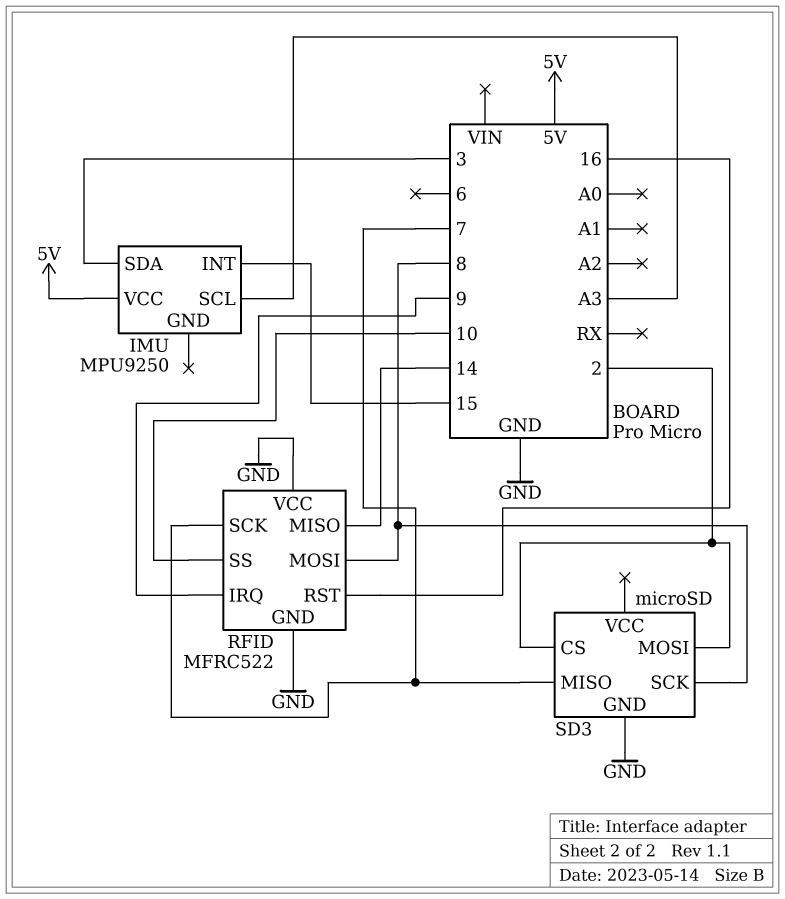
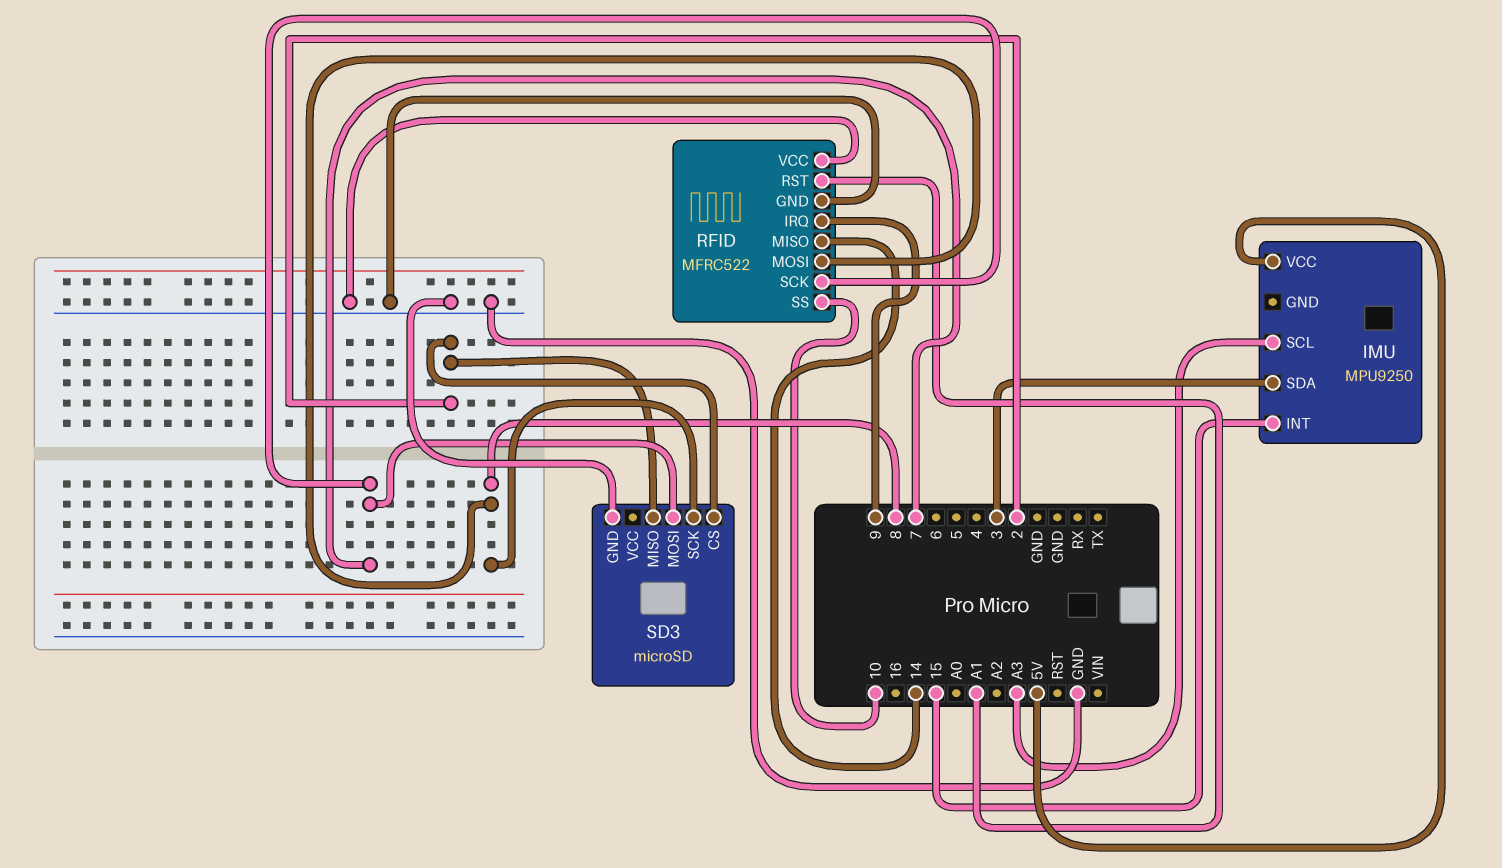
RFID pin RST: 16 -> A1
SD3 pin MISO: 7 -> 2
SD3 pin MOSI: 2 -> 7

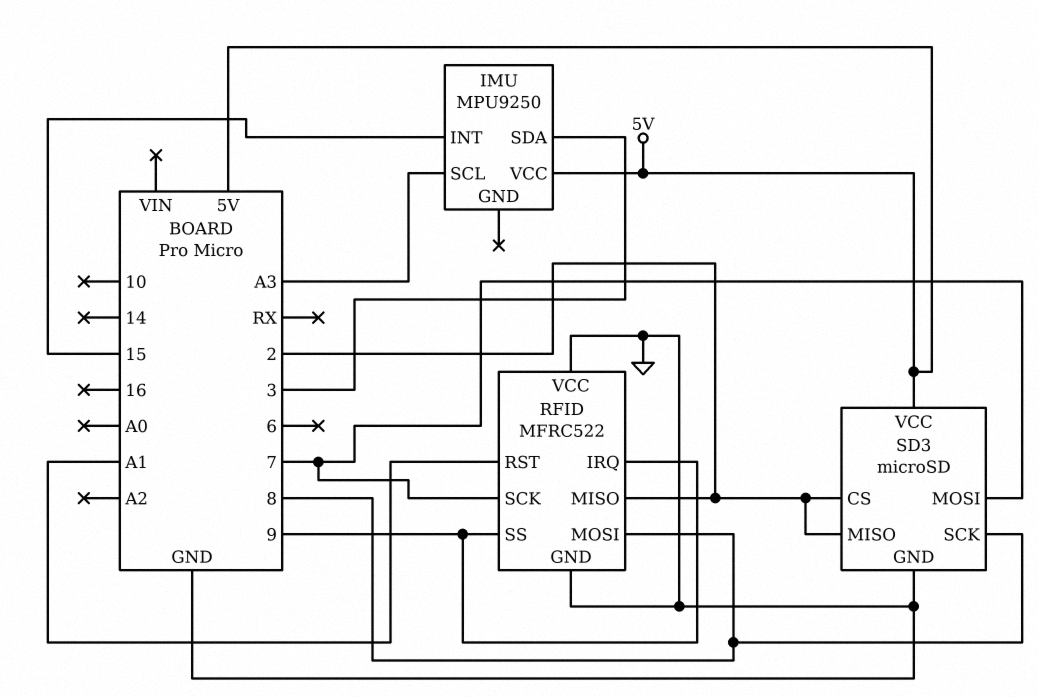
RFID pin MISO: 14 -> 2
RFID pin SS: 10 -> 9
SD3 pin VCC: none -> 5V

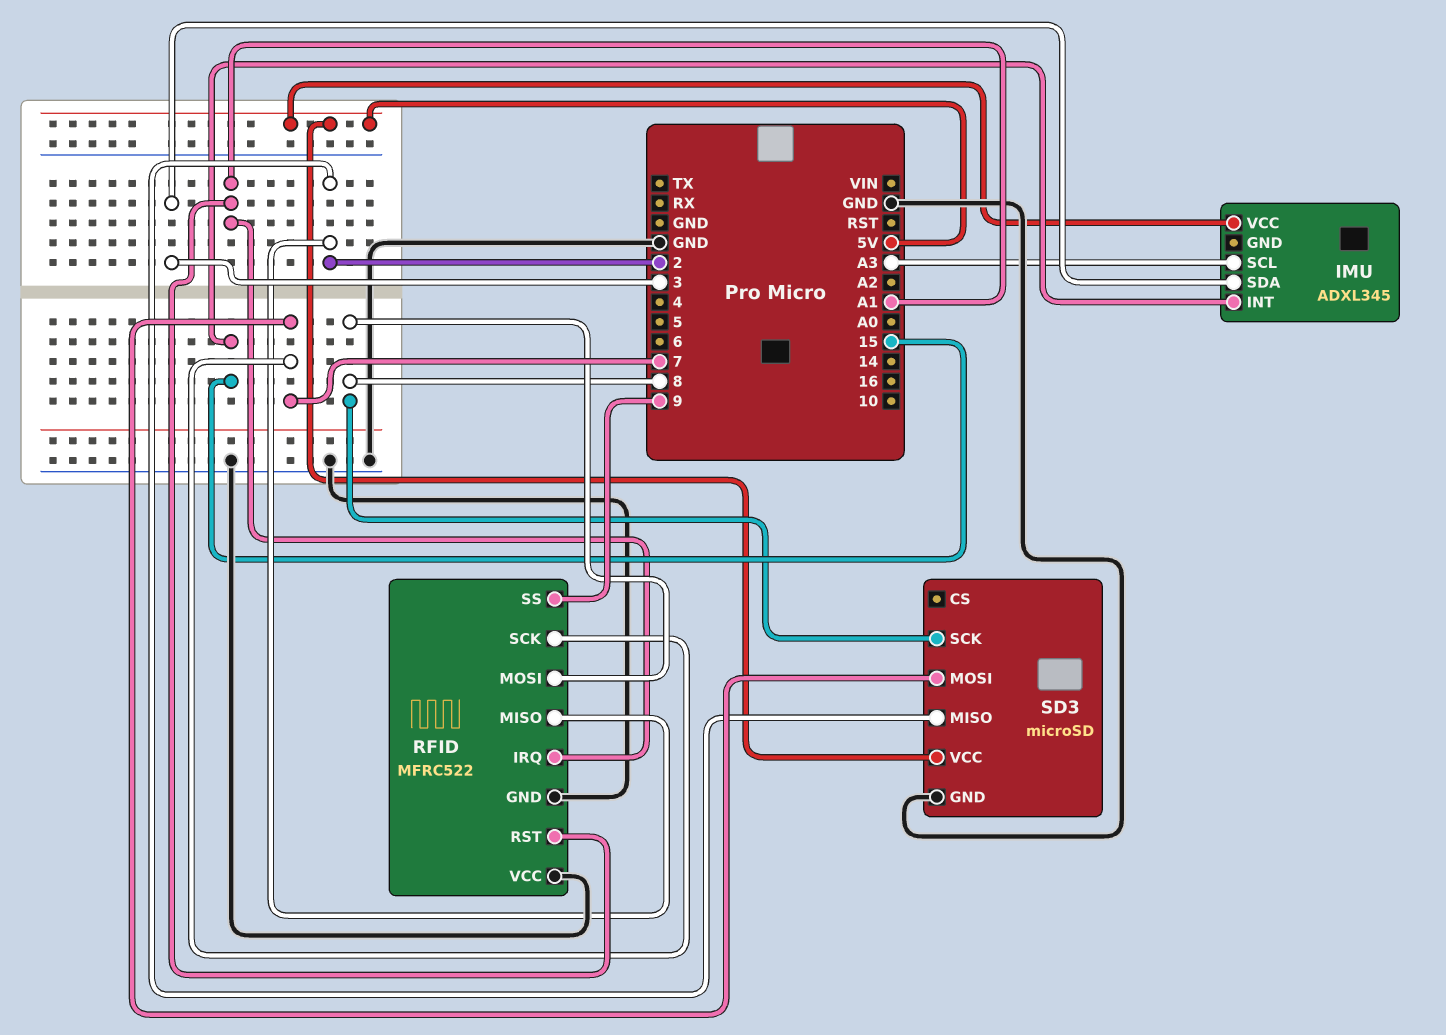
IMU: MPU9250 -> ADXL345
RFID pin IRQ: 9 -> A1
SD3 pin CS: 2 -> none

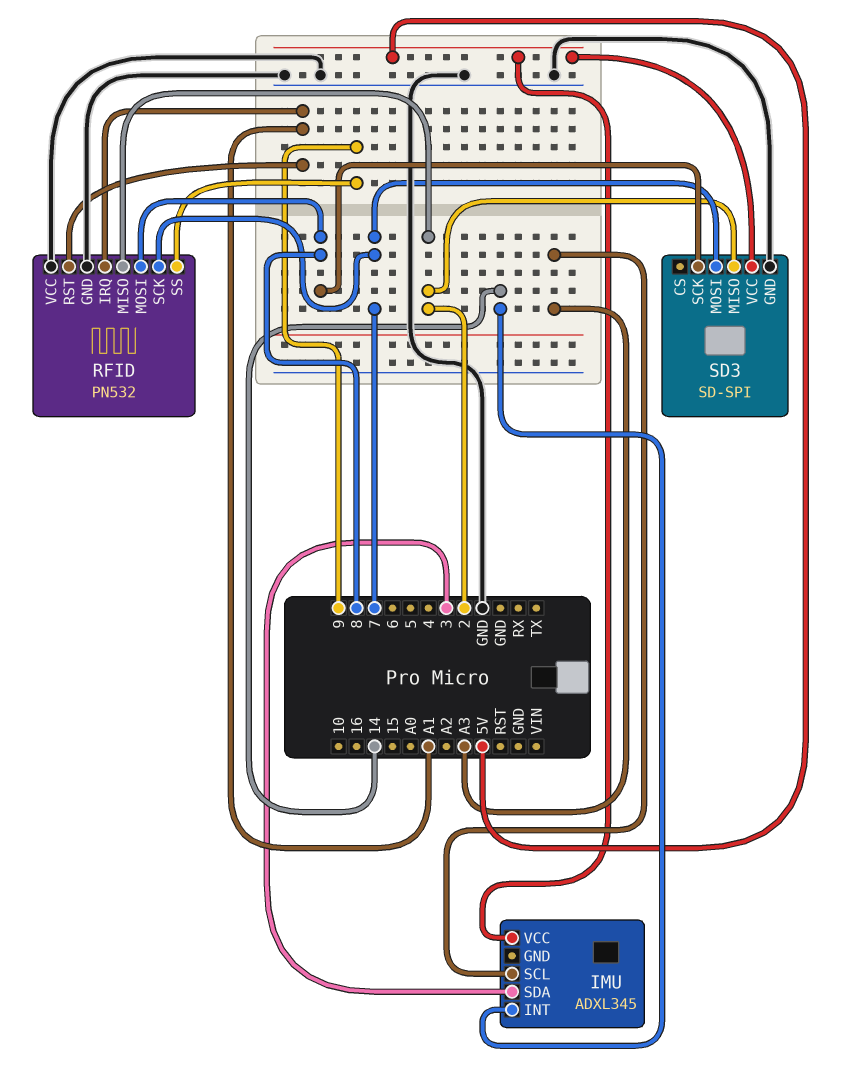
IMU pin INT: 15 -> 14
RFID: MFRC522 -> PN532
SD3: microSD -> SD-SPI

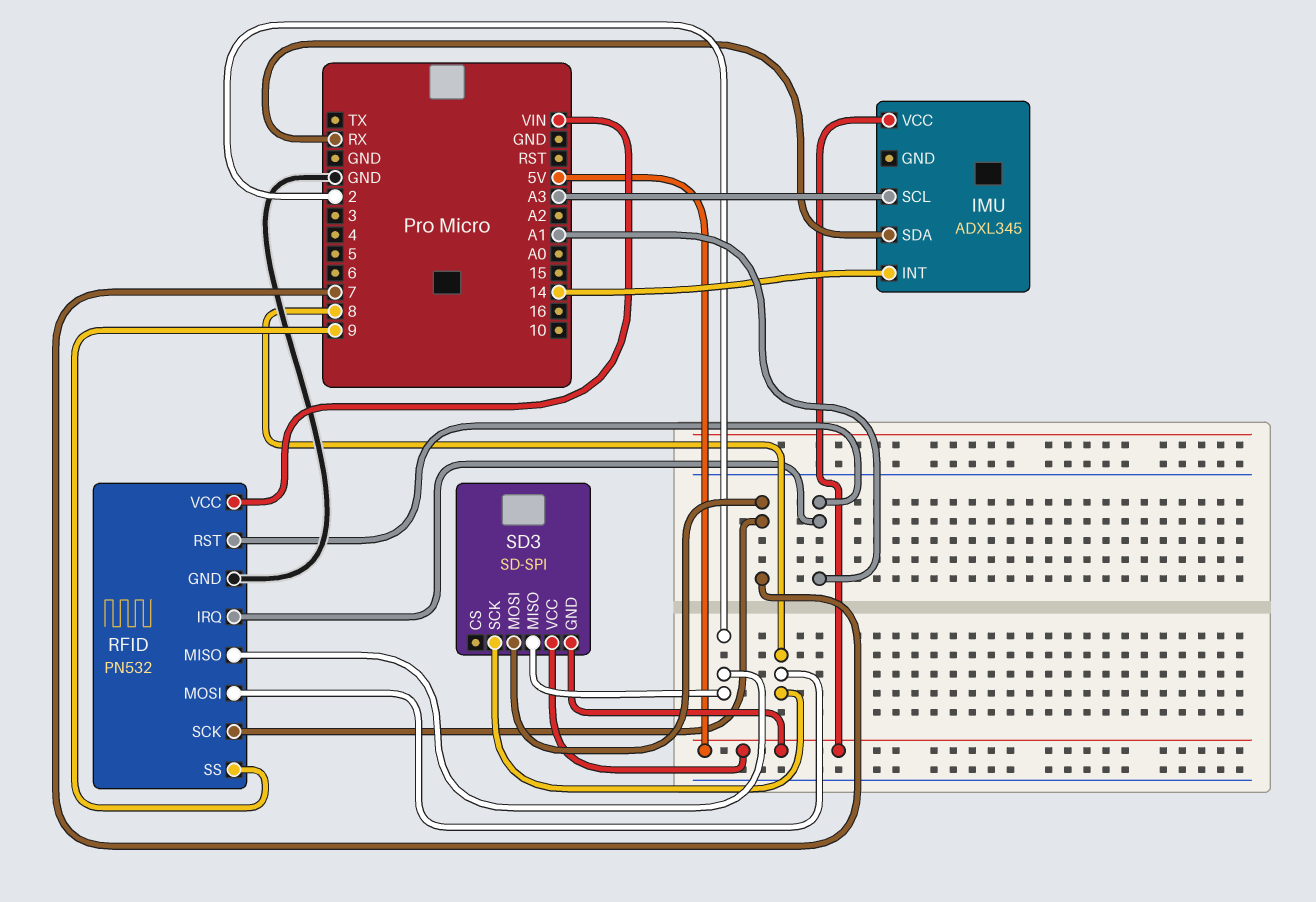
IMU pin SDA: 3 -> RX
RFID pin VCC: GND -> VIN
SD3 pin GND: GND -> 5V

